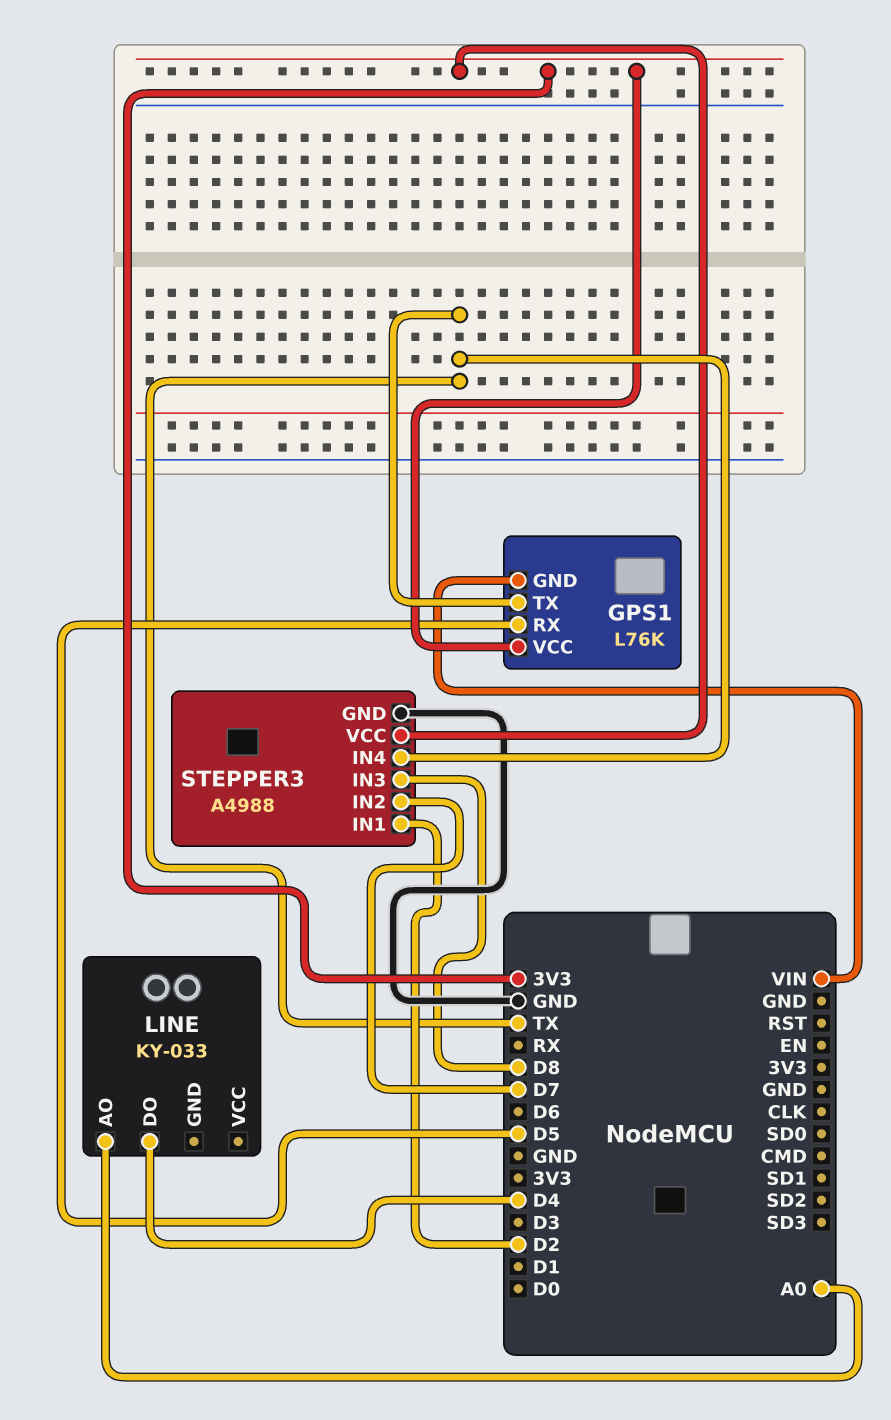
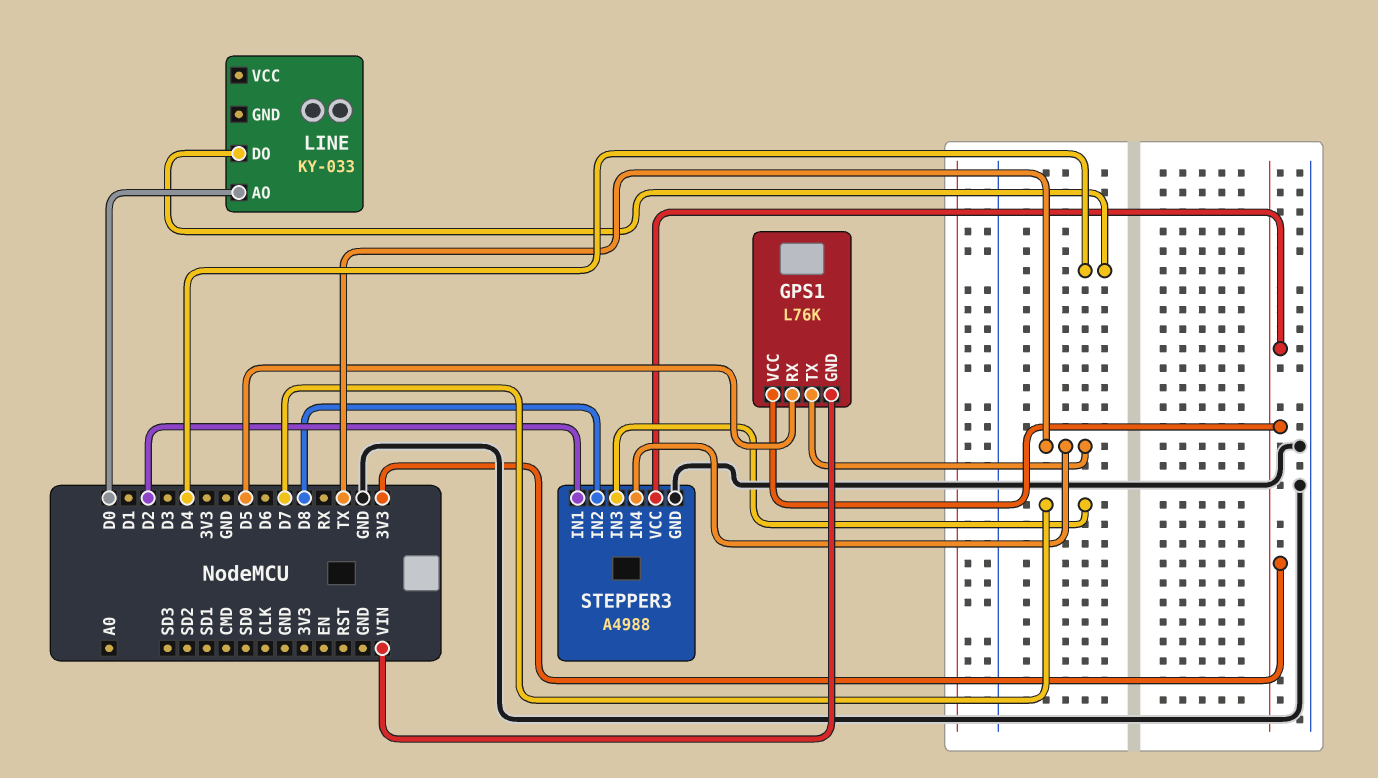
LINE pin AO: A0 -> D0
STEPPER3 pin IN2: D7 -> D8
STEPPER3 pin IN3: D8 -> D7

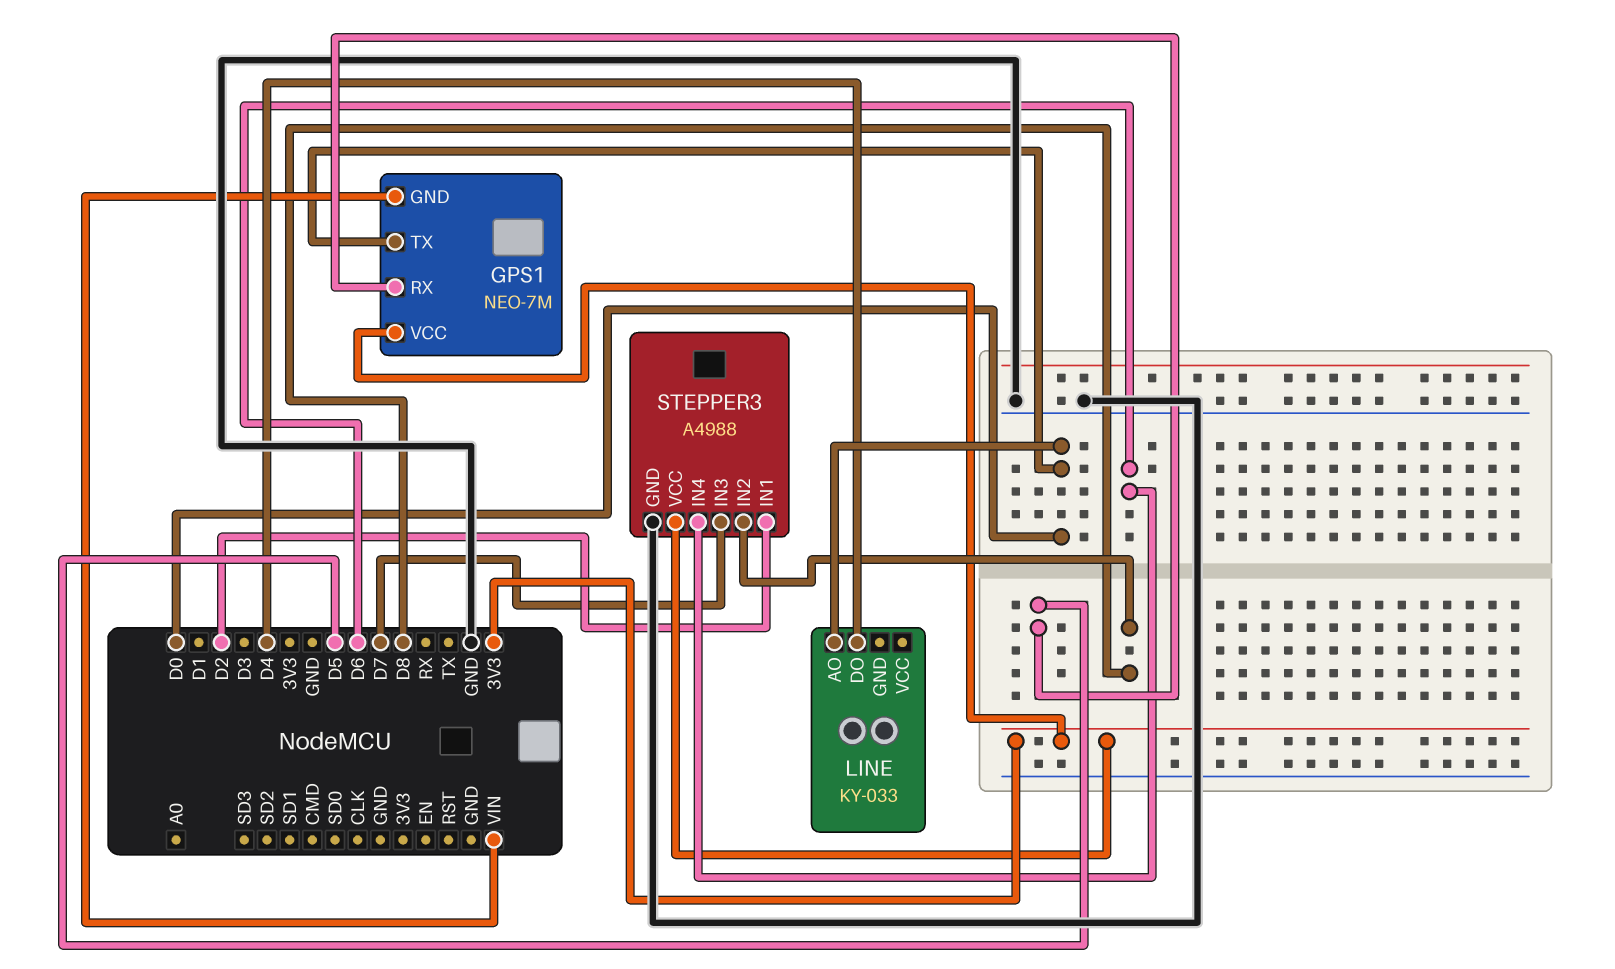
GPS1: L76K -> NEO-7M
GPS1 pin TX: TX -> D0
STEPPER3 pin IN4: TX -> D6

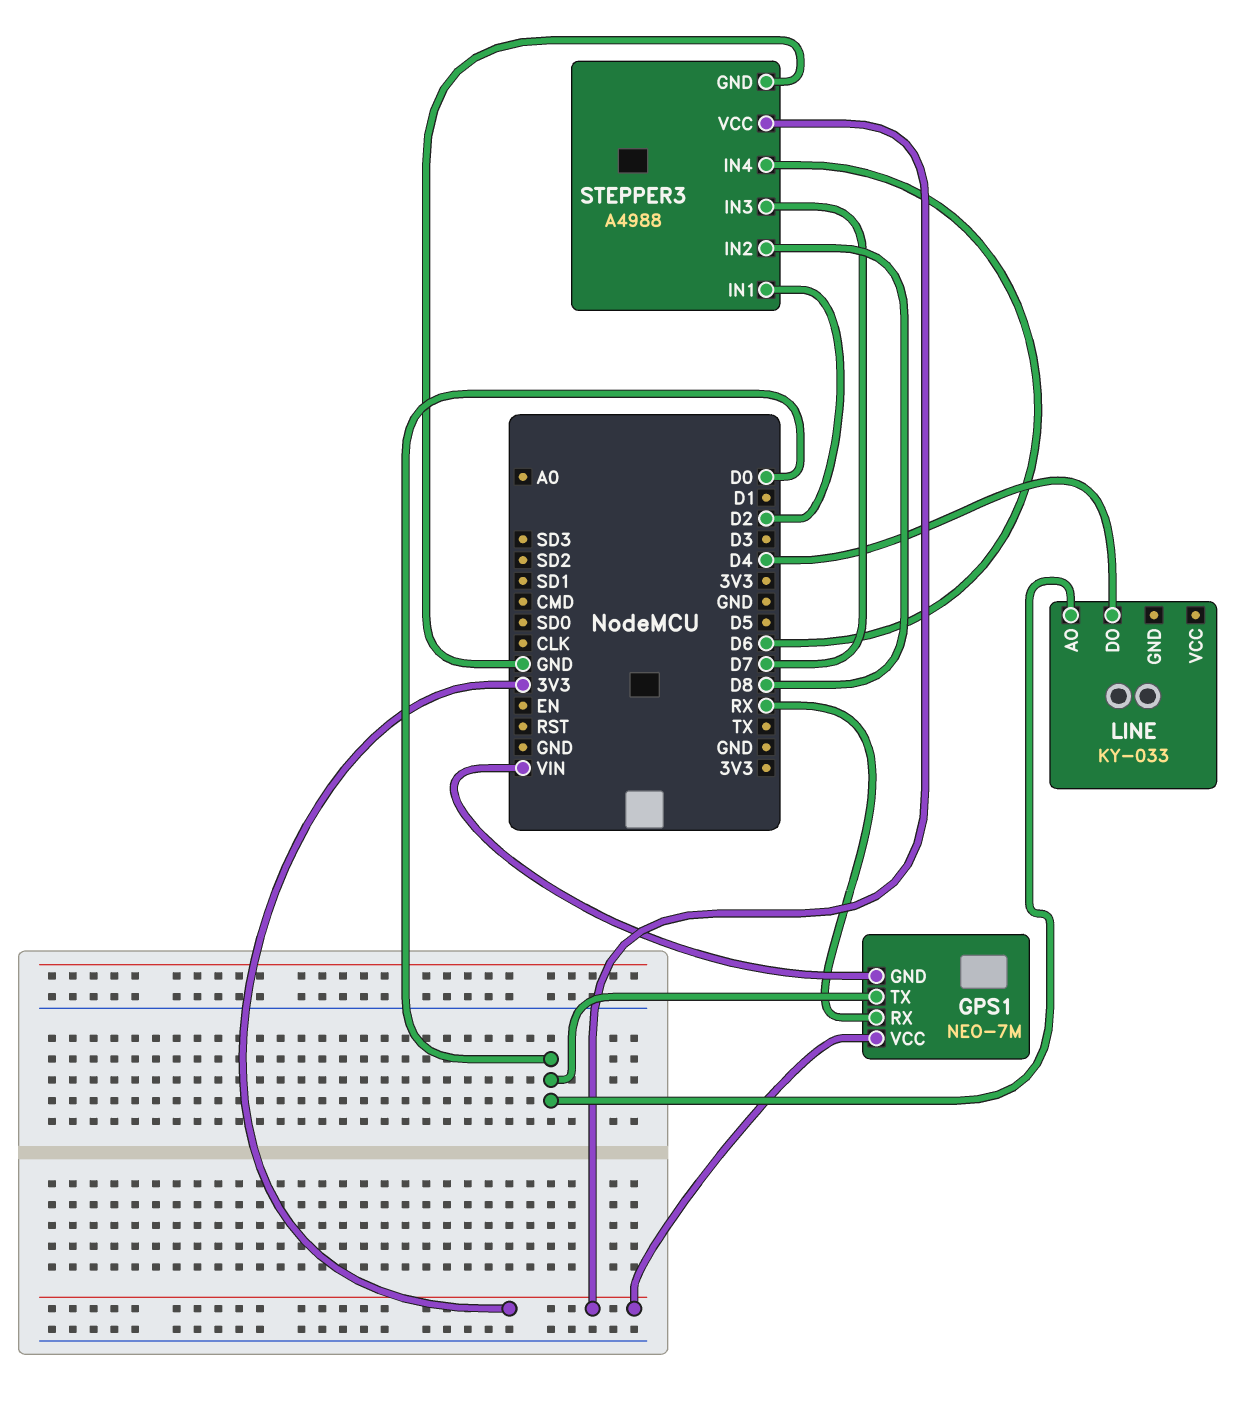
GPS1 pin RX: D5 -> RX

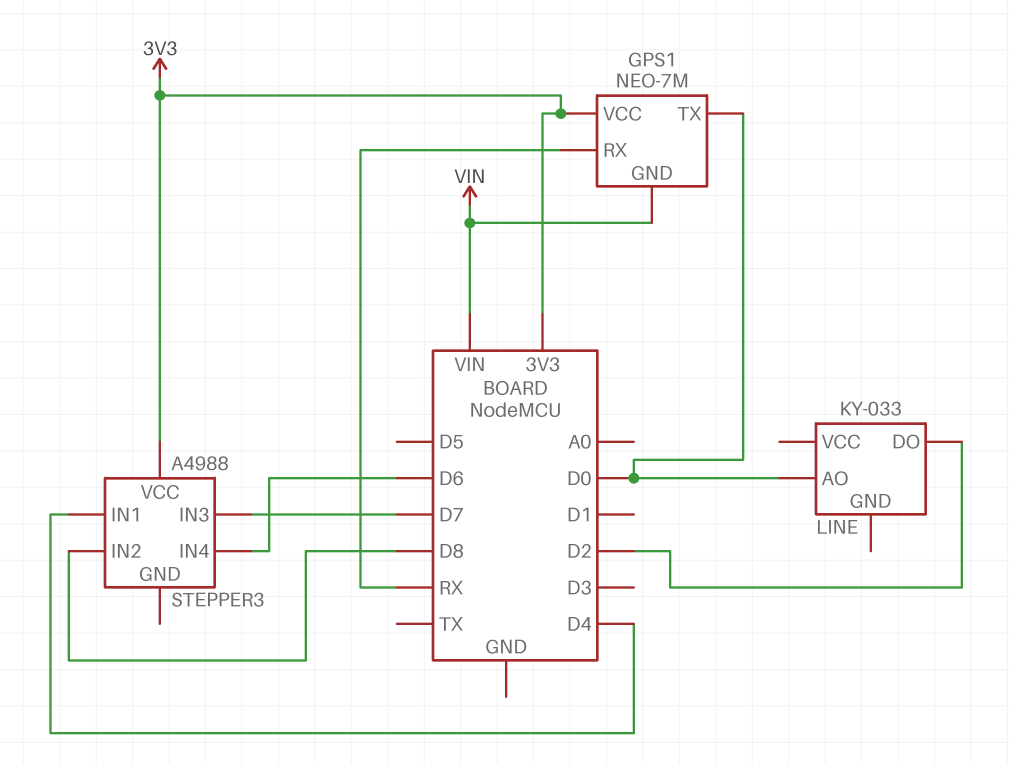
LINE pin DO: D4 -> D2
STEPPER3 pin GND: GND -> none
STEPPER3 pin IN1: D2 -> D4

